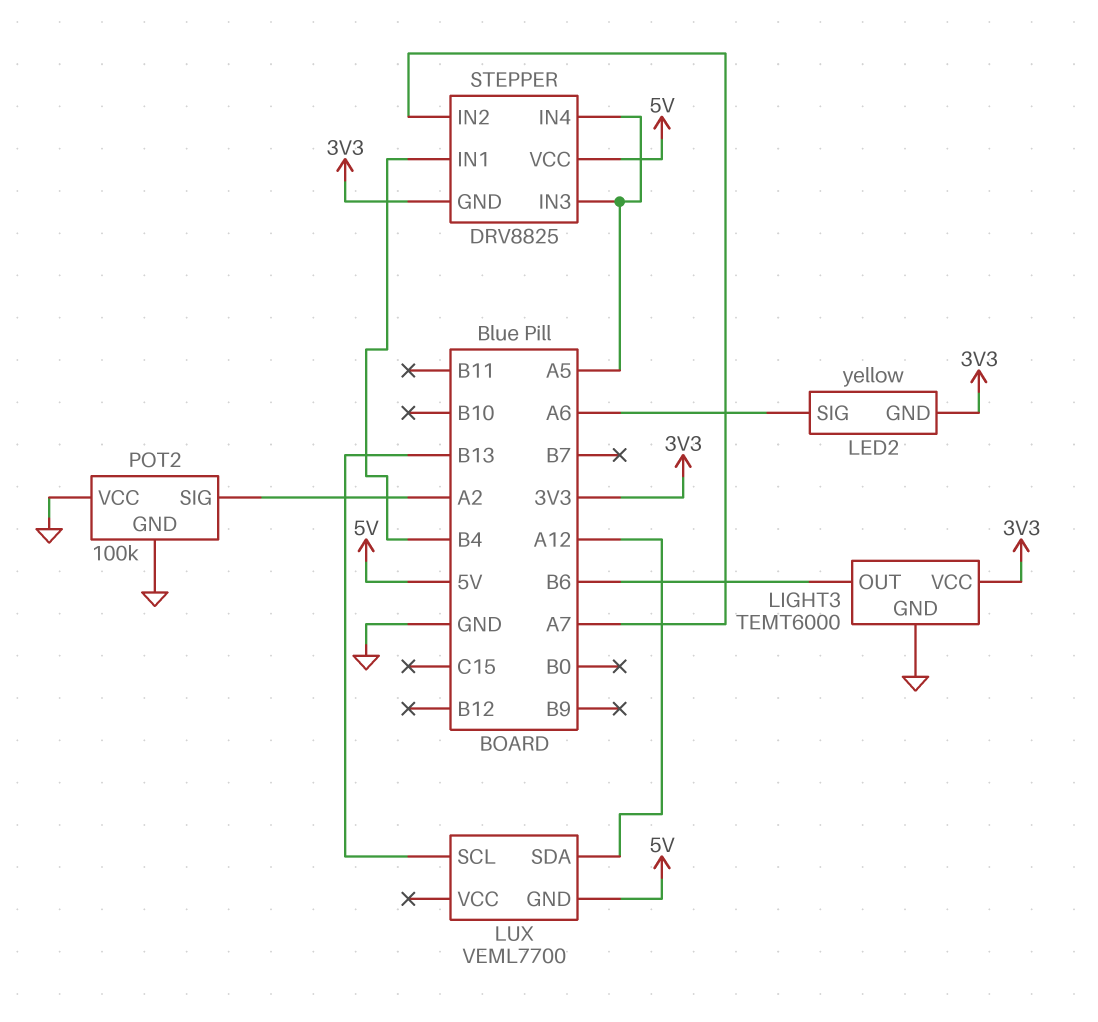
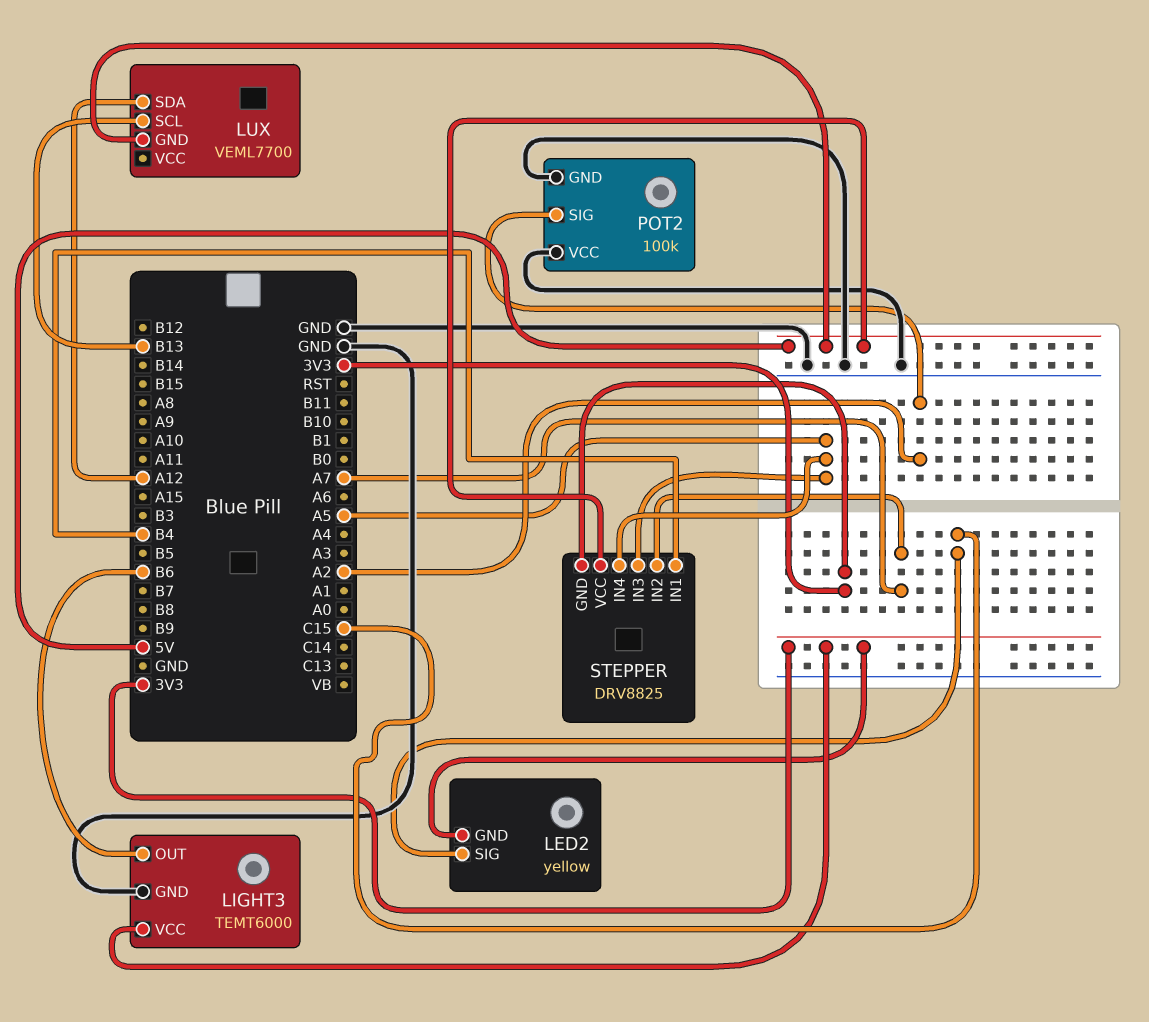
LED2 pin SIG: A6 -> C15

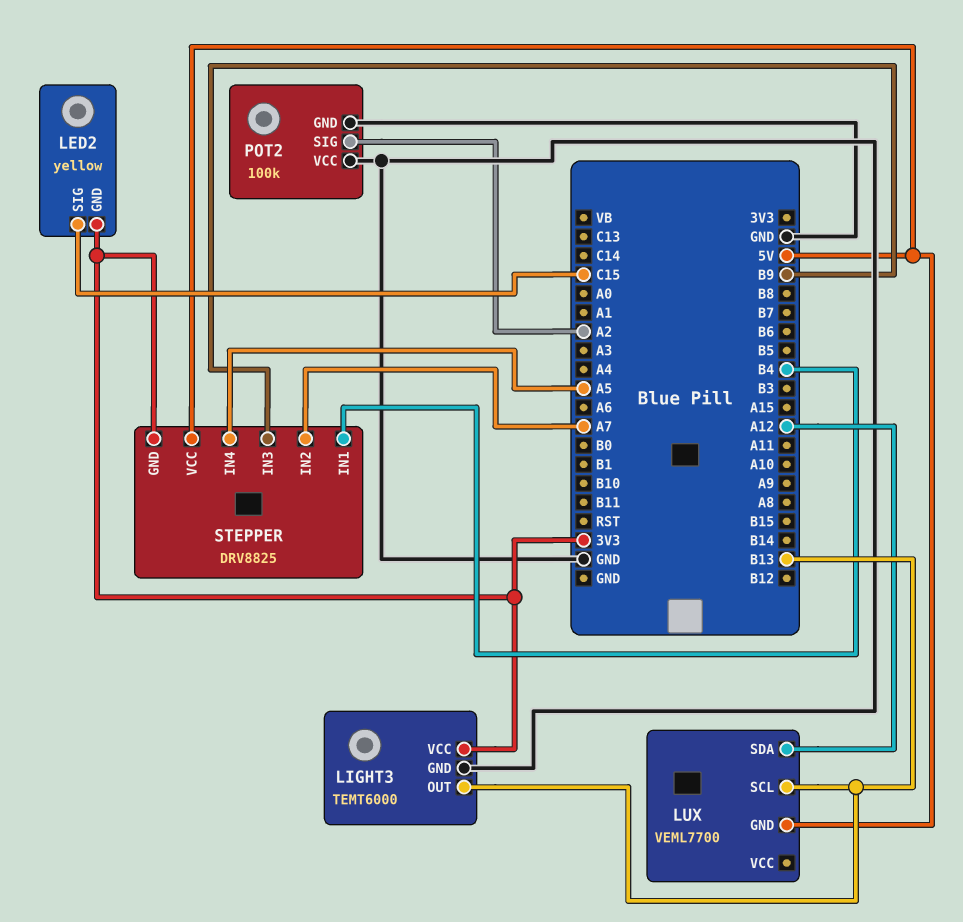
LIGHT3 pin OUT: B6 -> B13
STEPPER pin IN3: A5 -> B9

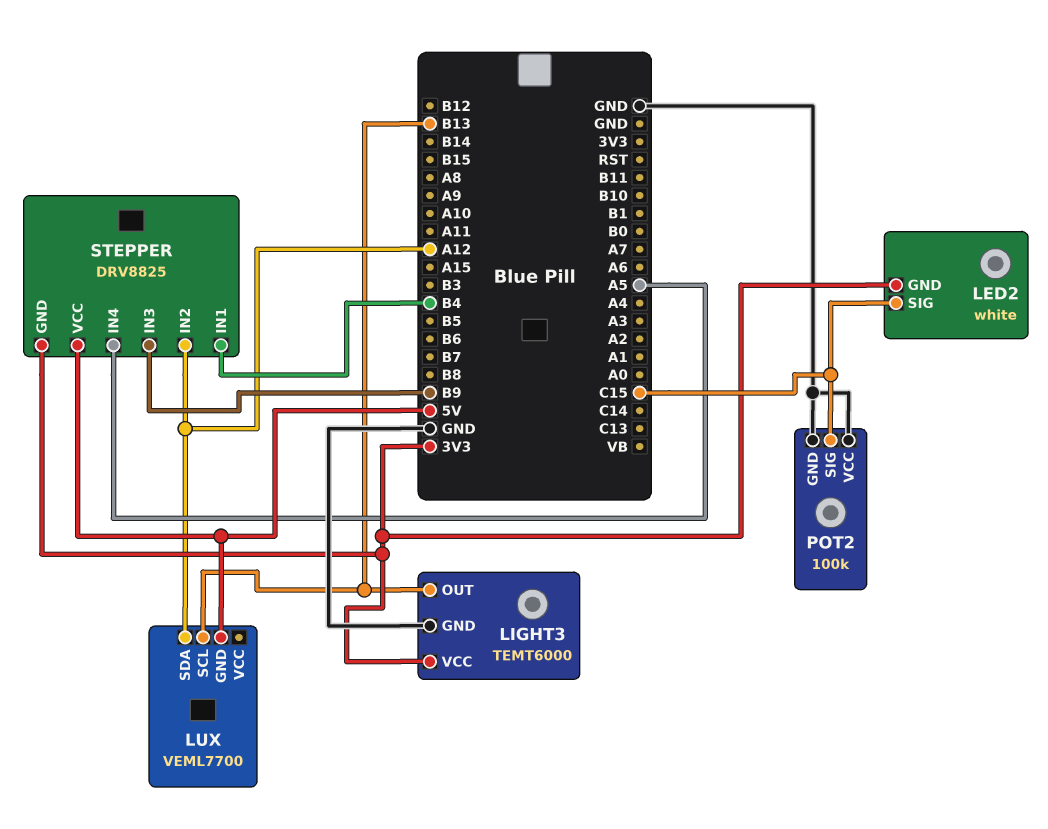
LED2: yellow -> white
POT2 pin SIG: A2 -> C15
STEPPER pin IN2: A7 -> A12

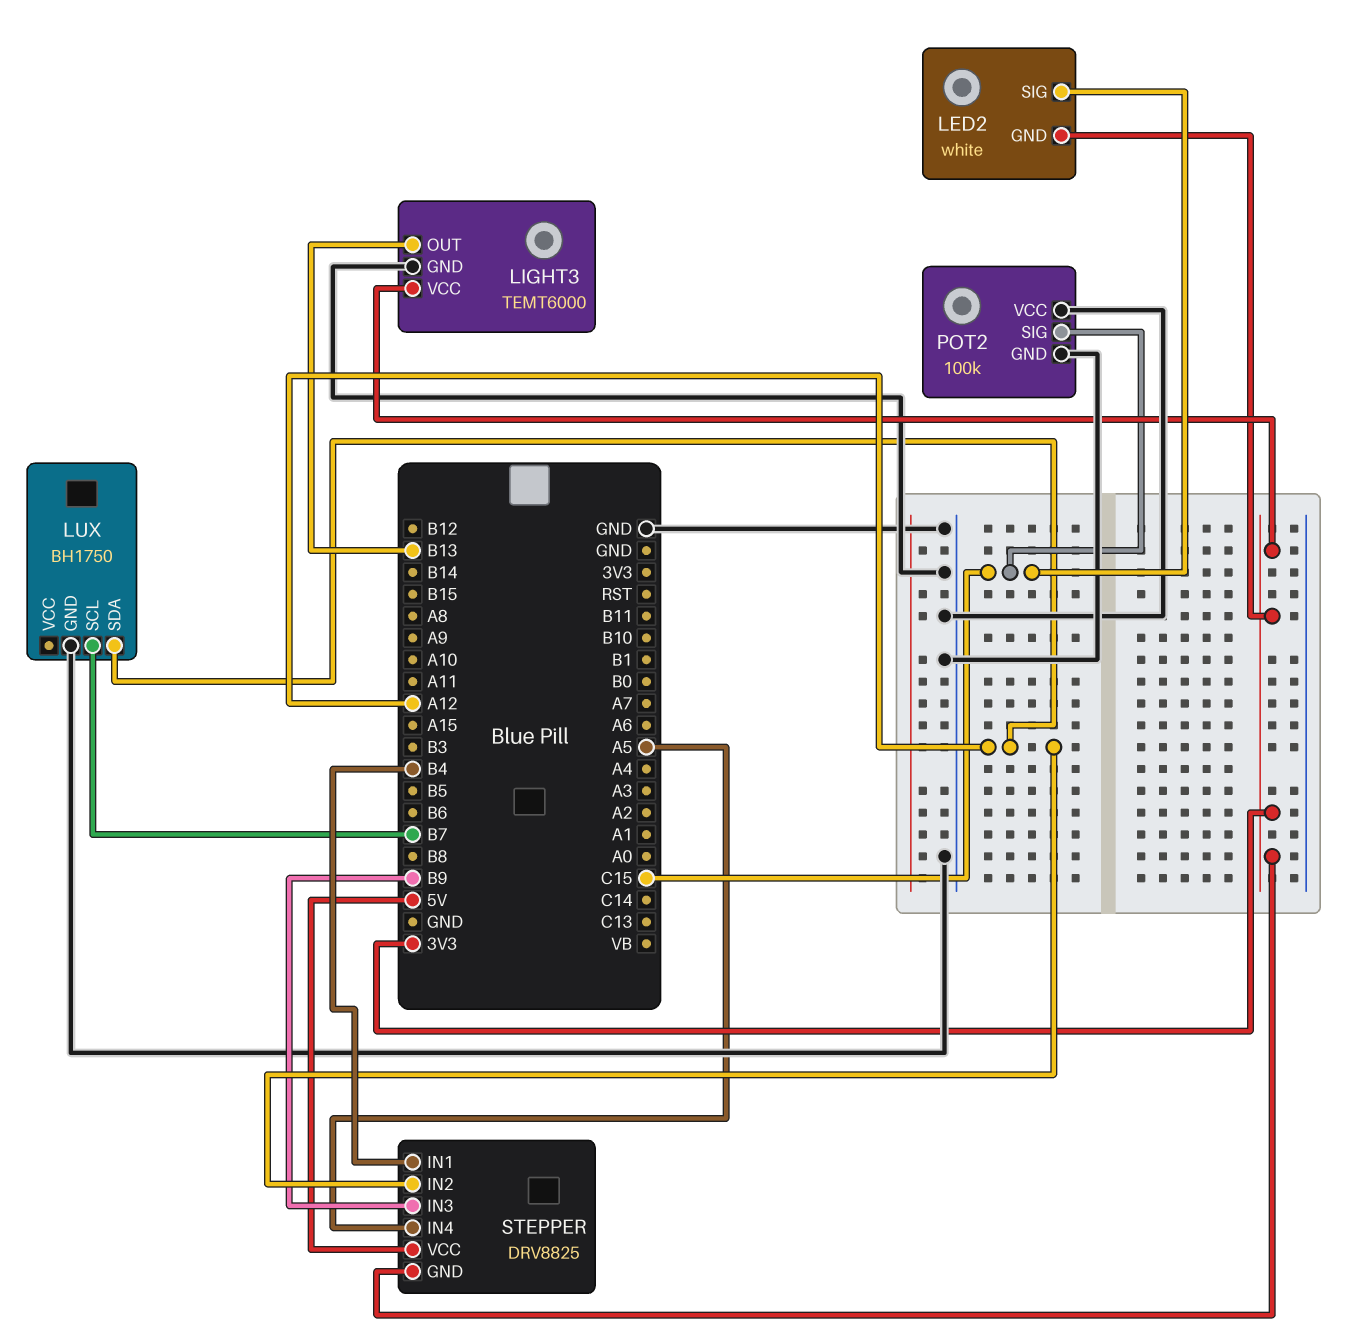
LUX: VEML7700 -> BH1750
LUX pin GND: 5V -> GND
LUX pin SCL: B13 -> B7

